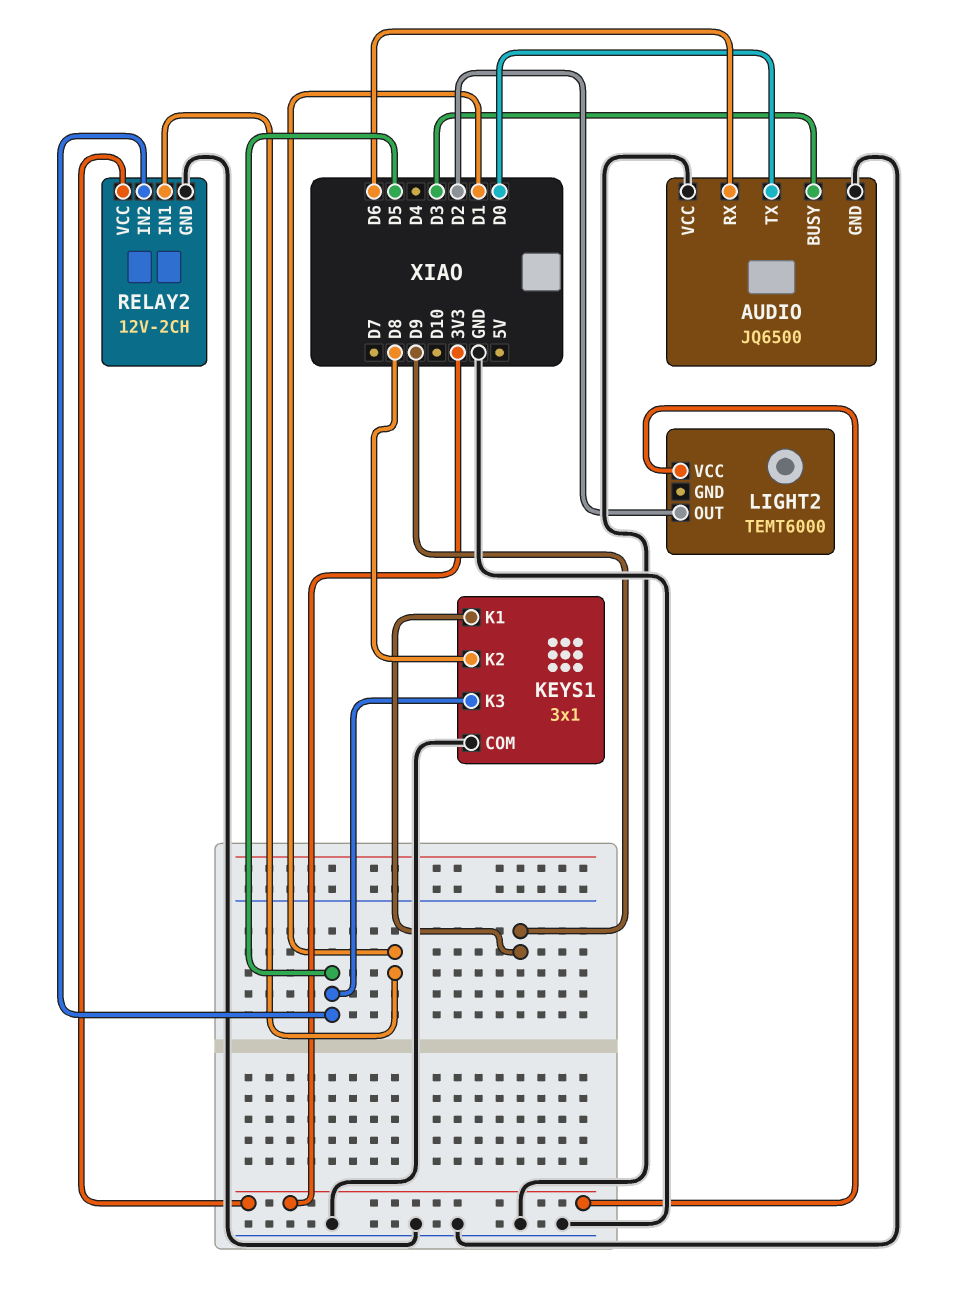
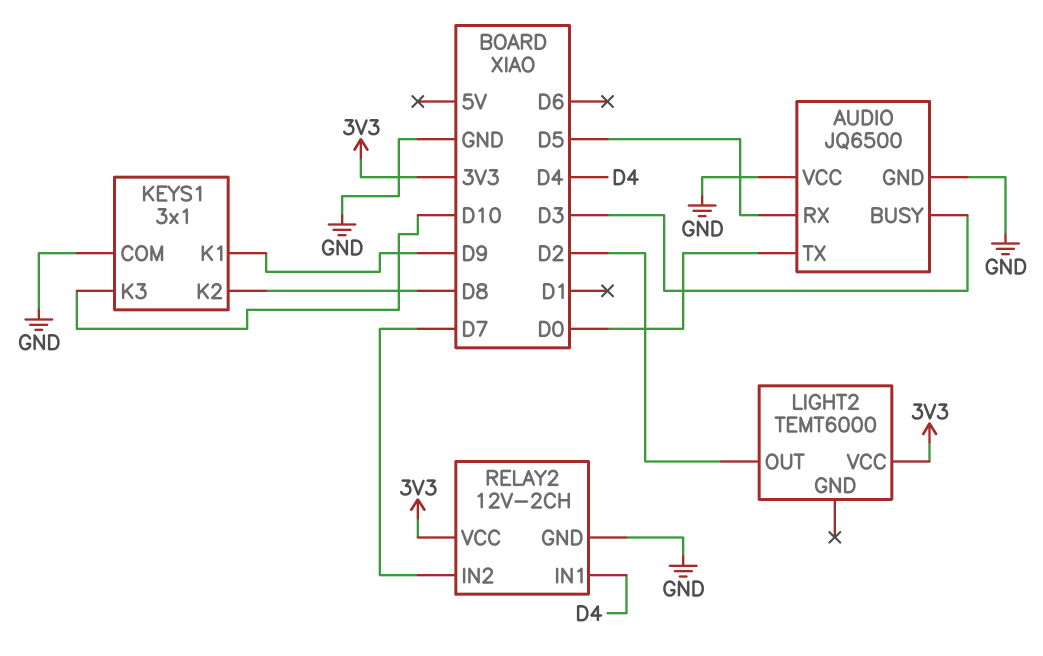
AUDIO pin RX: D6 -> D5
KEYS1 pin K3: D5 -> D10
RELAY2 pin IN1: D1 -> D4
RELAY2 pin IN2: D5 -> D7

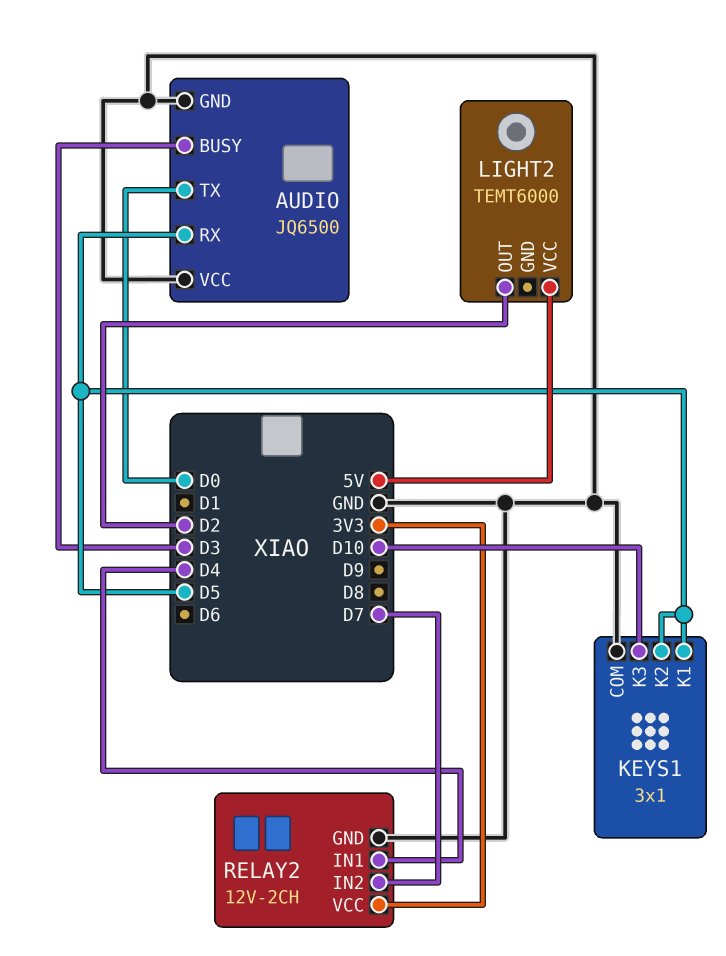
KEYS1 pin K1: D9 -> D5
KEYS1 pin K2: D8 -> D5
LIGHT2 pin VCC: 3V3 -> 5V

